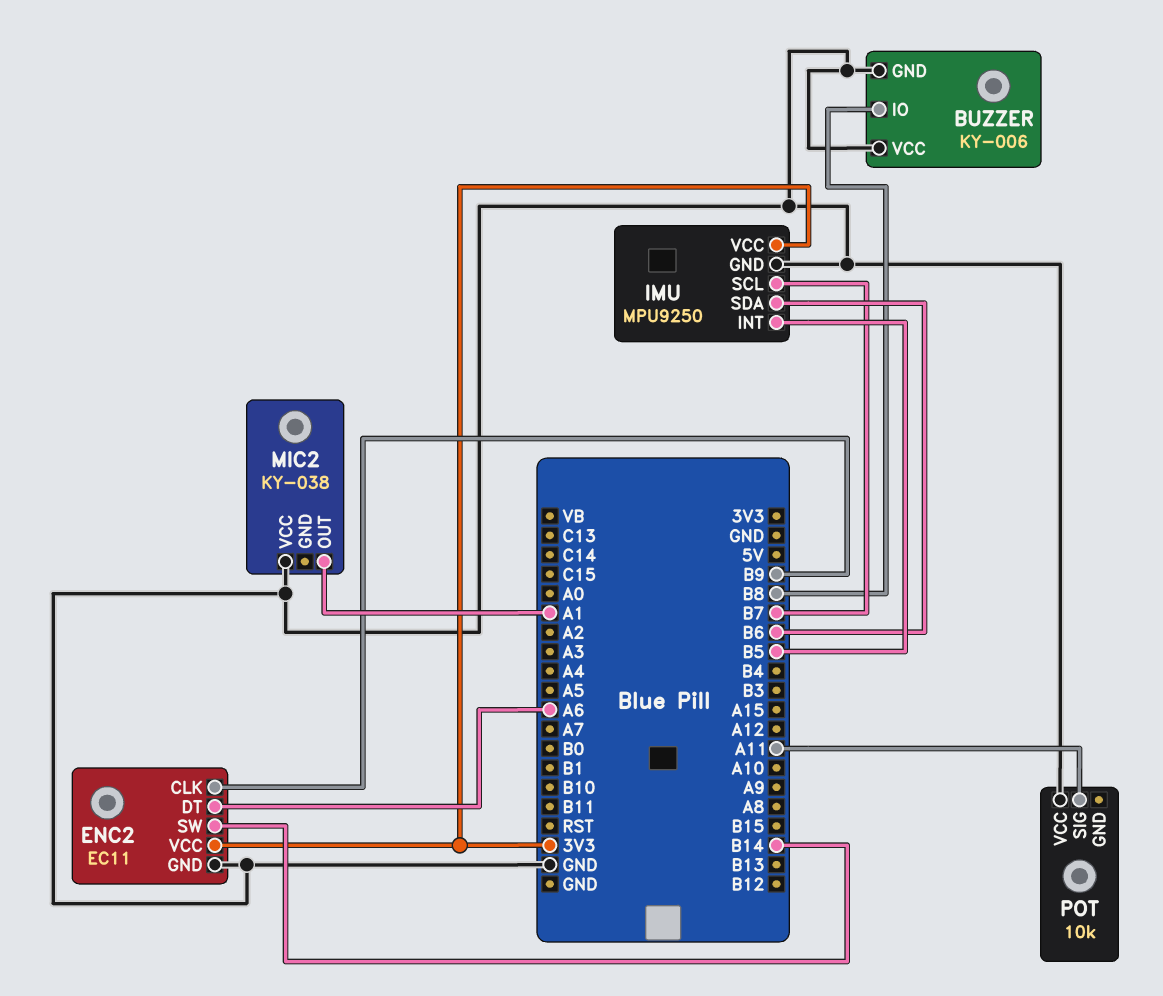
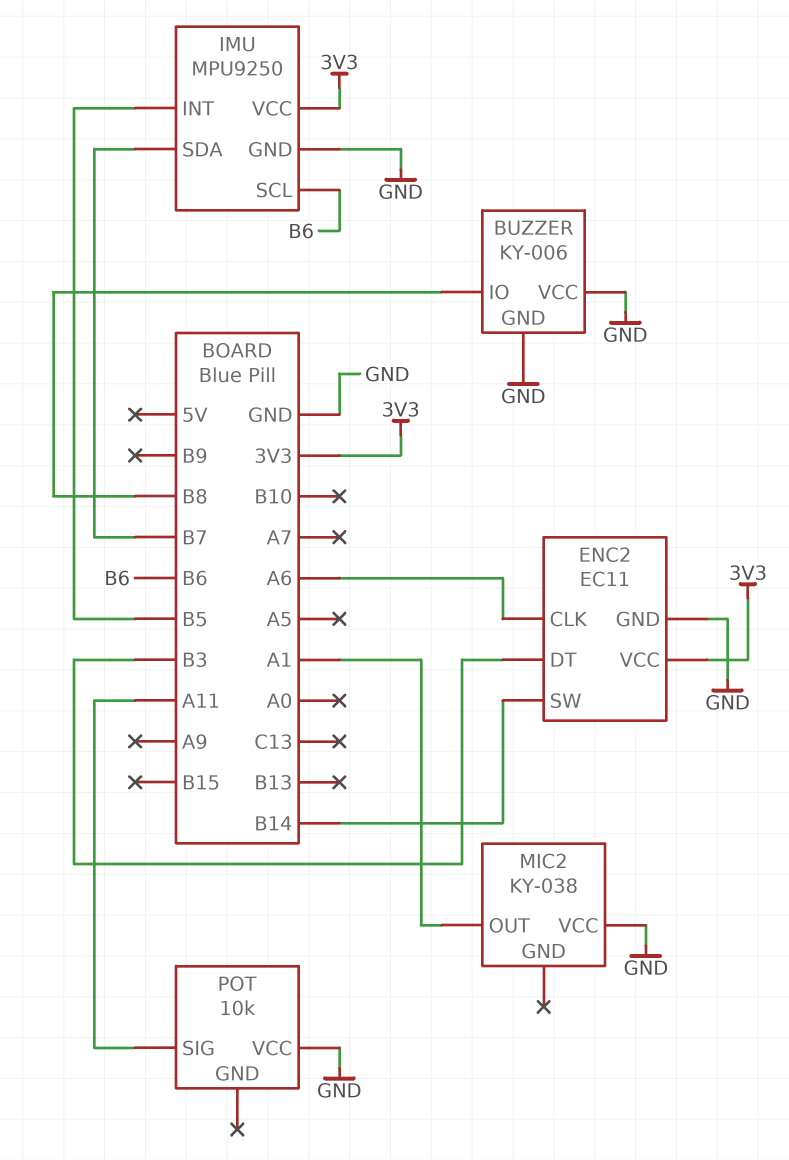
ENC2 pin CLK: B9 -> A6
ENC2 pin DT: A6 -> B3
IMU pin SCL: B7 -> B6
IMU pin SDA: B6 -> B7

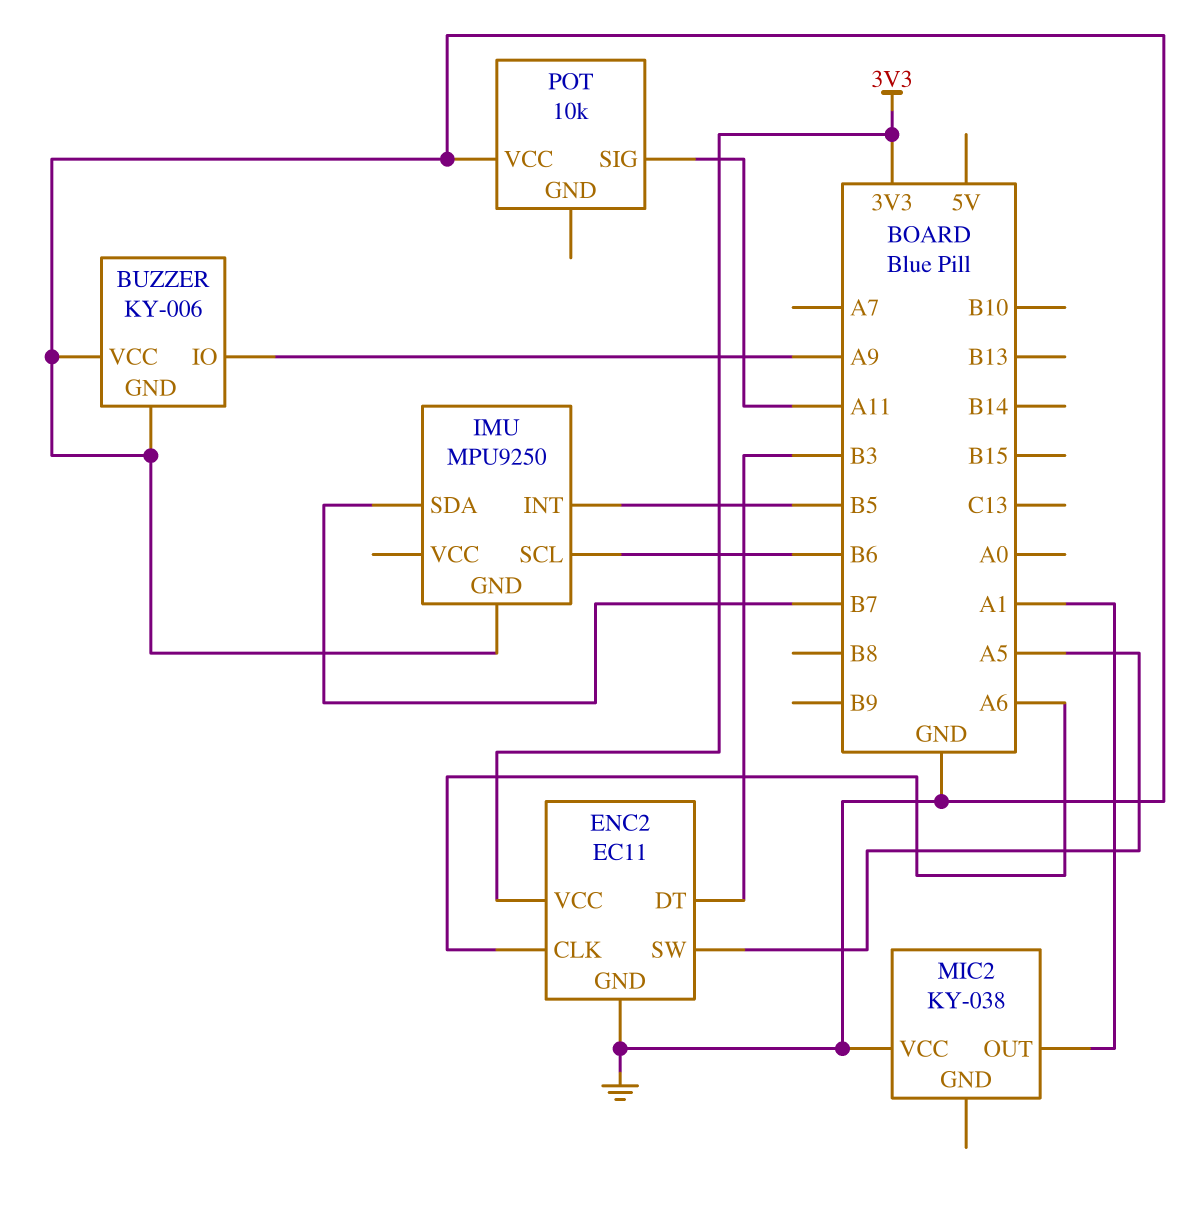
BUZZER pin IO: B8 -> A9
ENC2 pin SW: B14 -> A5
IMU pin VCC: 3V3 -> none

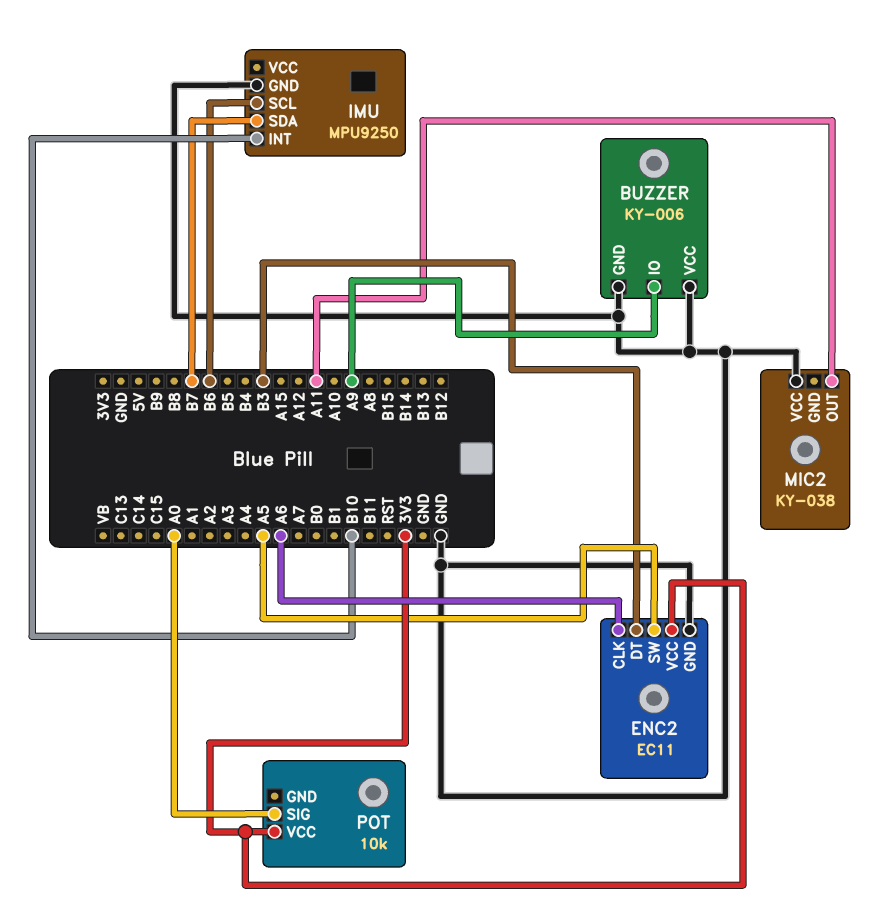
IMU pin INT: B5 -> B10
MIC2 pin OUT: A1 -> A11
POT pin SIG: A11 -> A0
POT pin VCC: GND -> 3V3

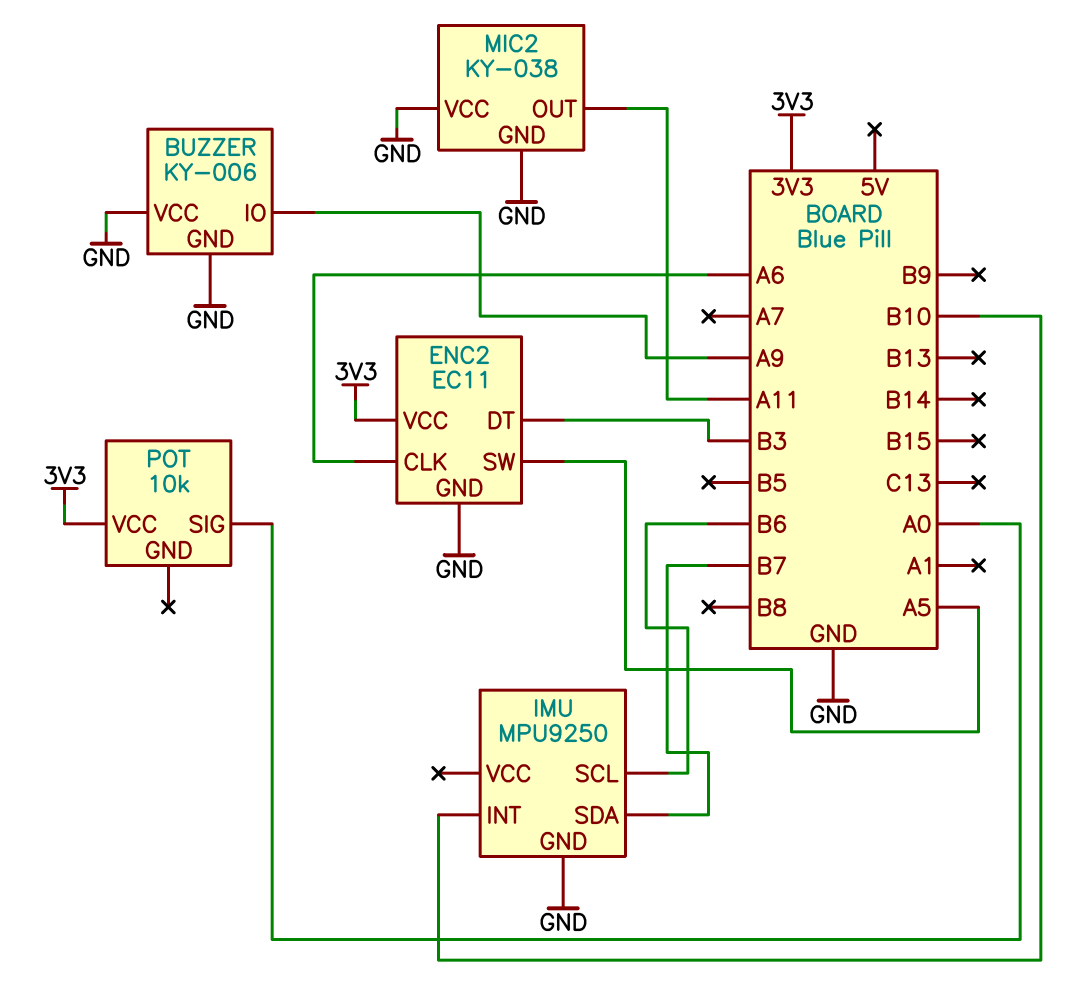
MIC2 pin GND: none -> GND

